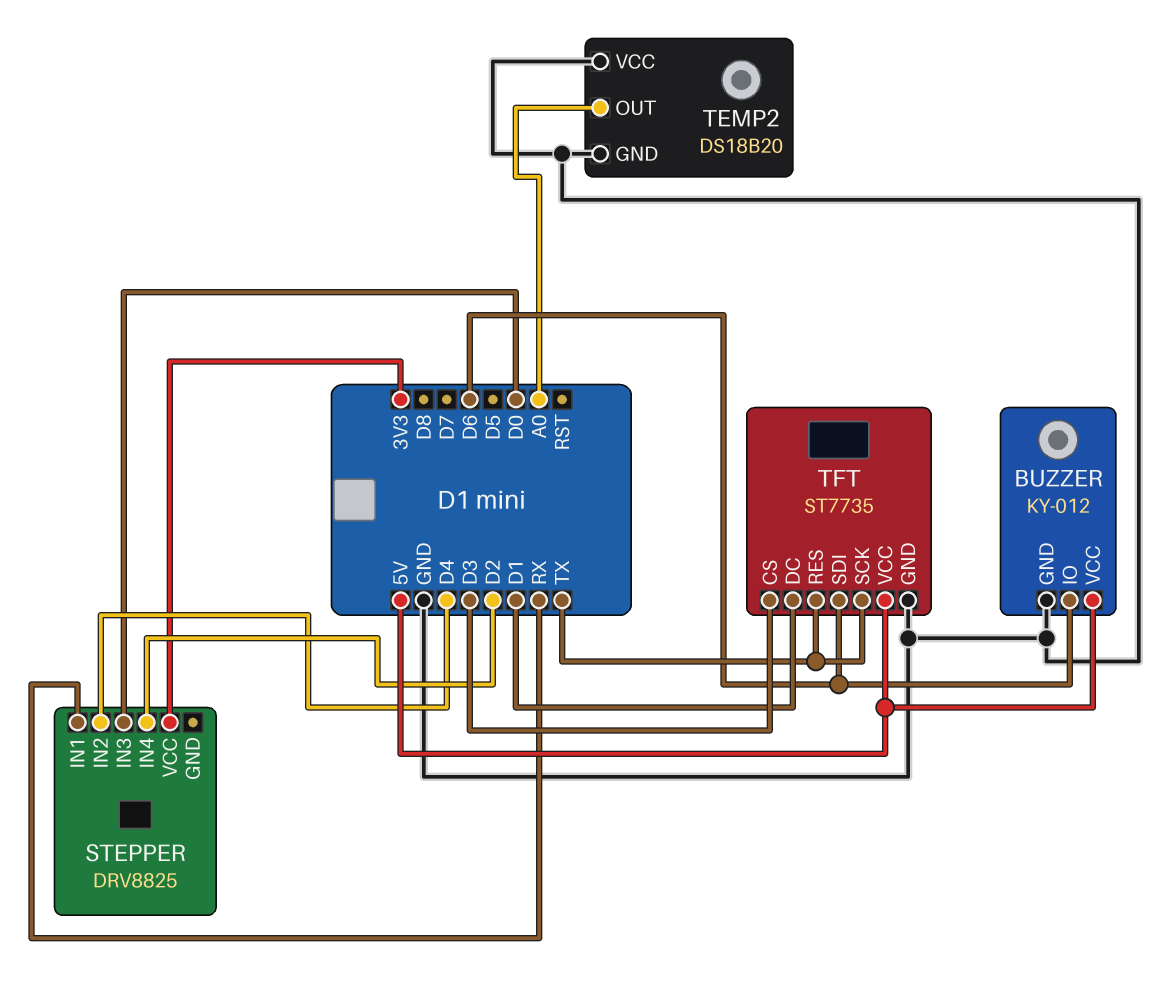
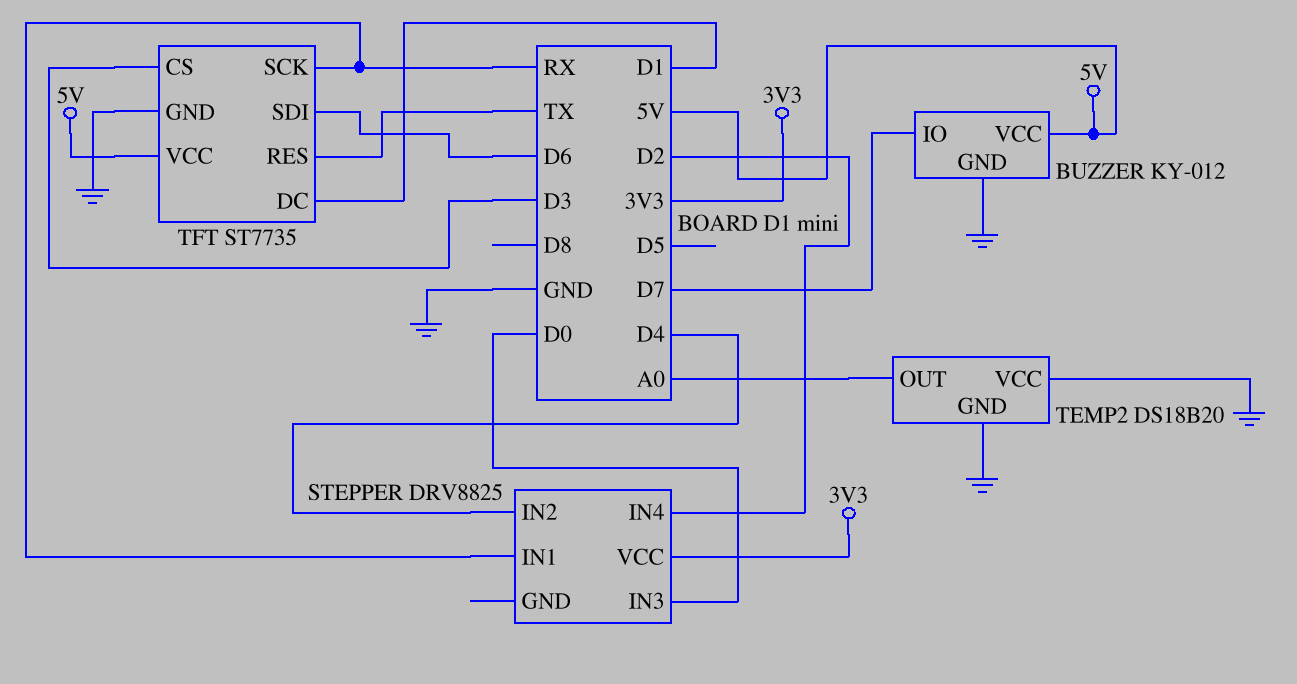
BUZZER pin IO: D6 -> D7
TFT pin SCK: TX -> RX

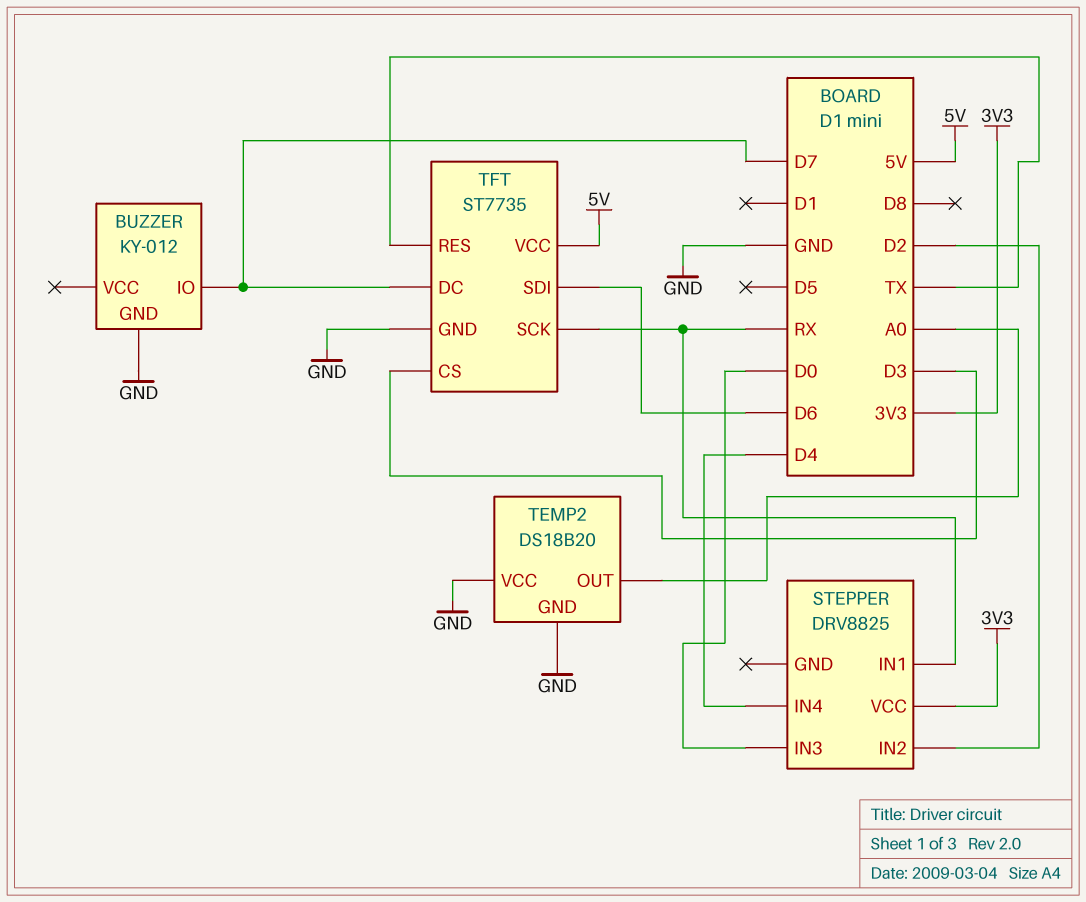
BUZZER pin VCC: 5V -> none
STEPPER pin IN2: D4 -> D2
STEPPER pin IN4: D2 -> D4
TFT pin DC: D1 -> D7

